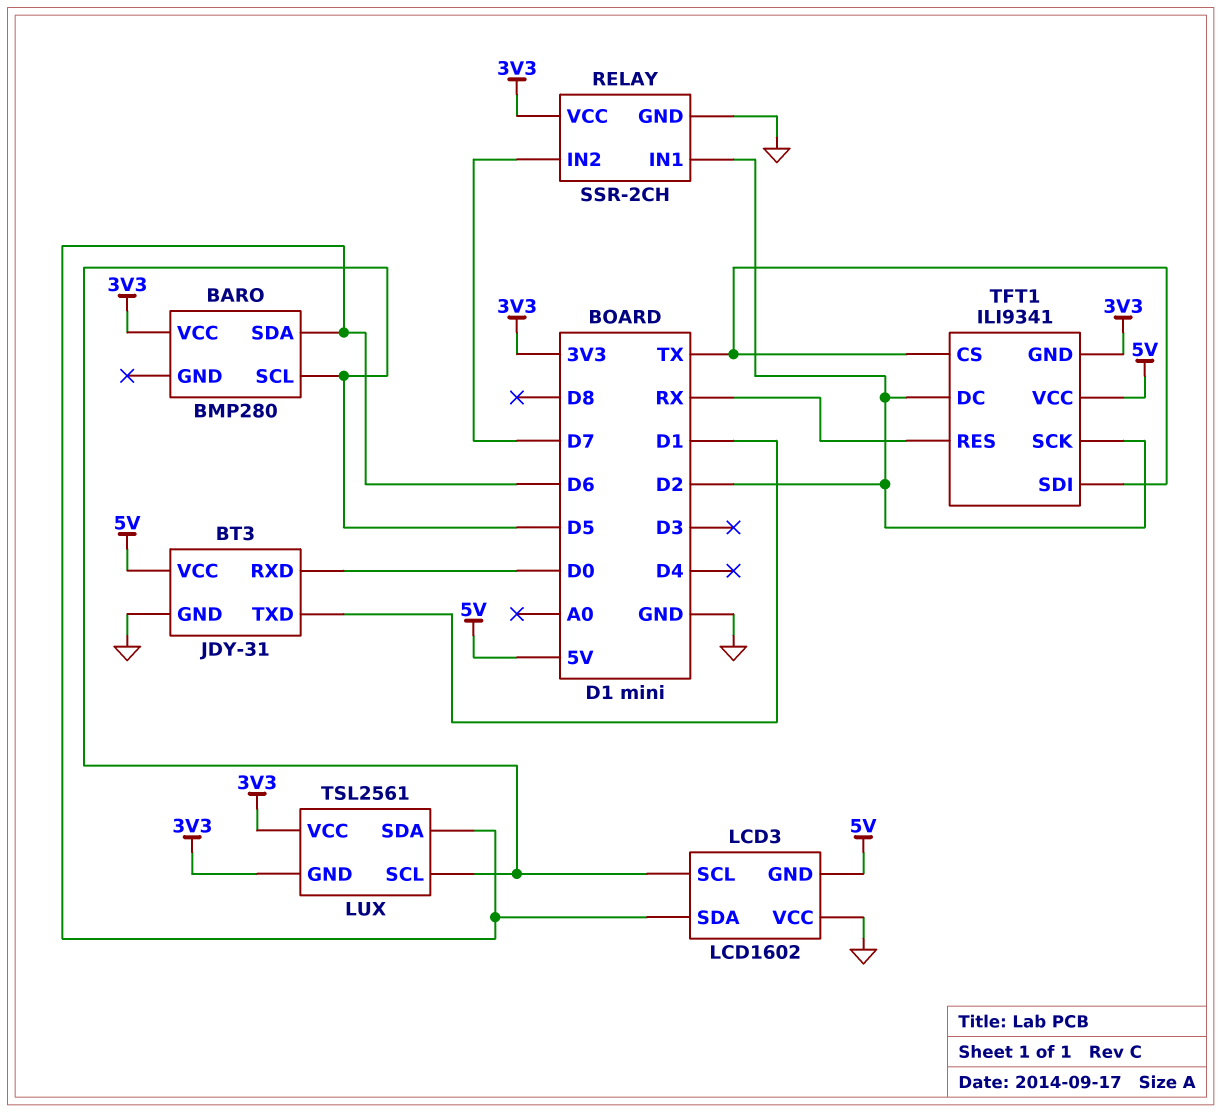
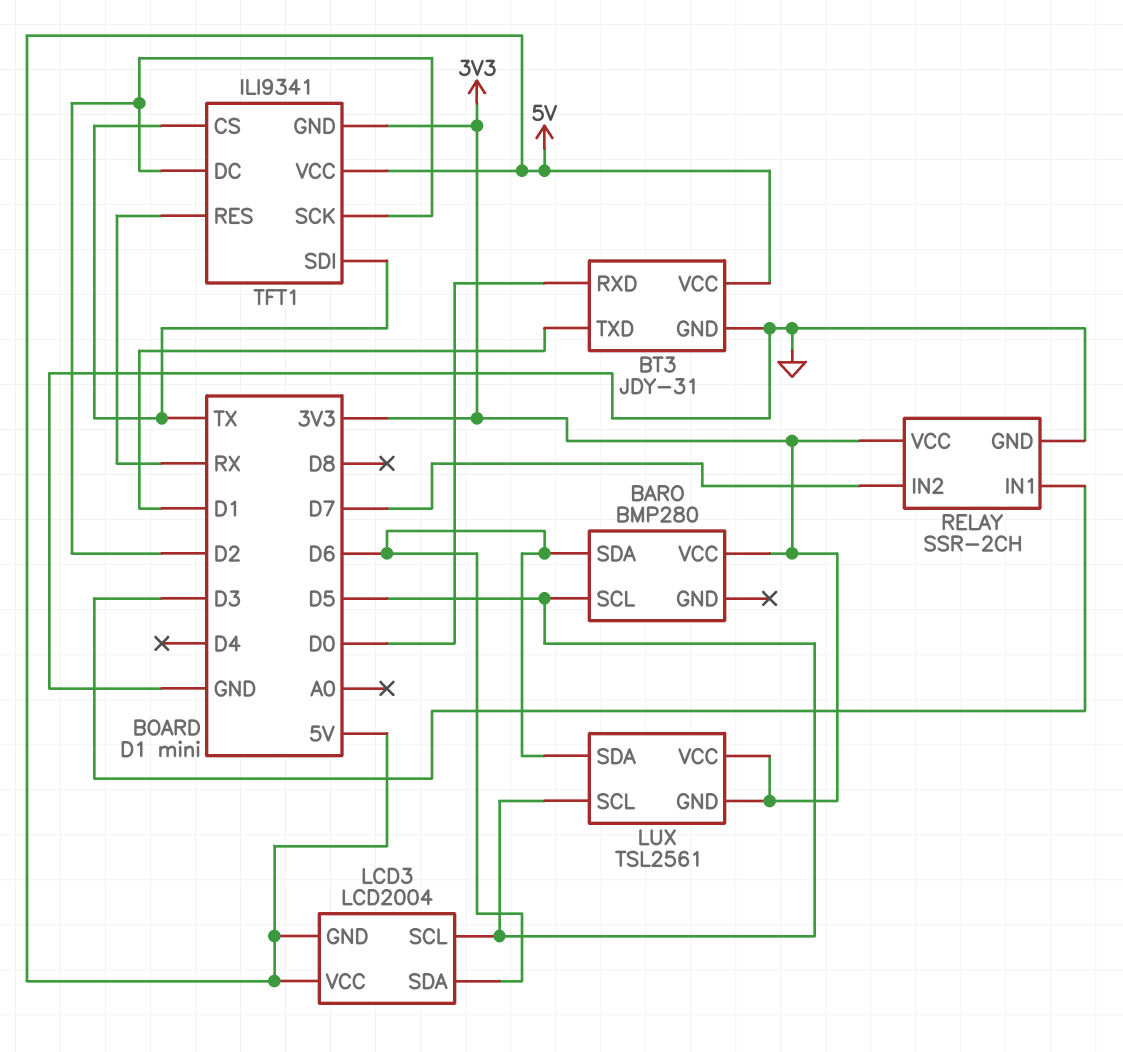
LCD3: LCD1602 -> LCD2004
LCD3 pin VCC: GND -> 5V
RELAY pin IN1: D2 -> D3

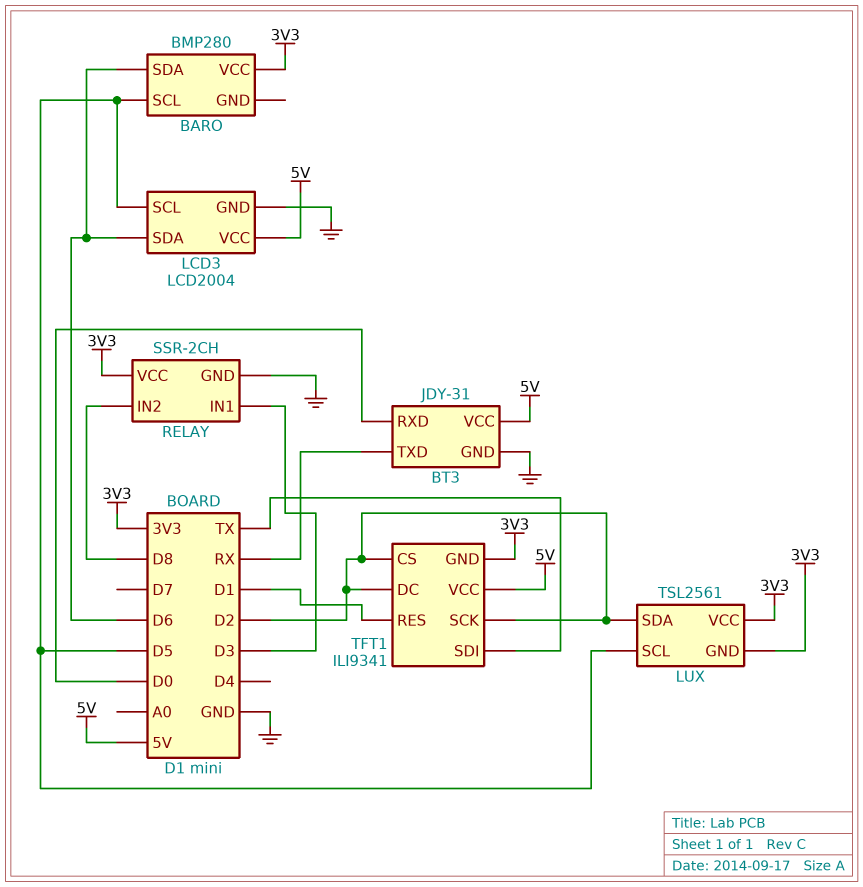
BT3 pin TXD: D1 -> RX
LCD3 pin GND: 5V -> GND
LUX pin SDA: D6 -> D2
RELAY pin IN2: D7 -> D8
TFT1 pin CS: TX -> D2
TFT1 pin RES: RX -> D1

